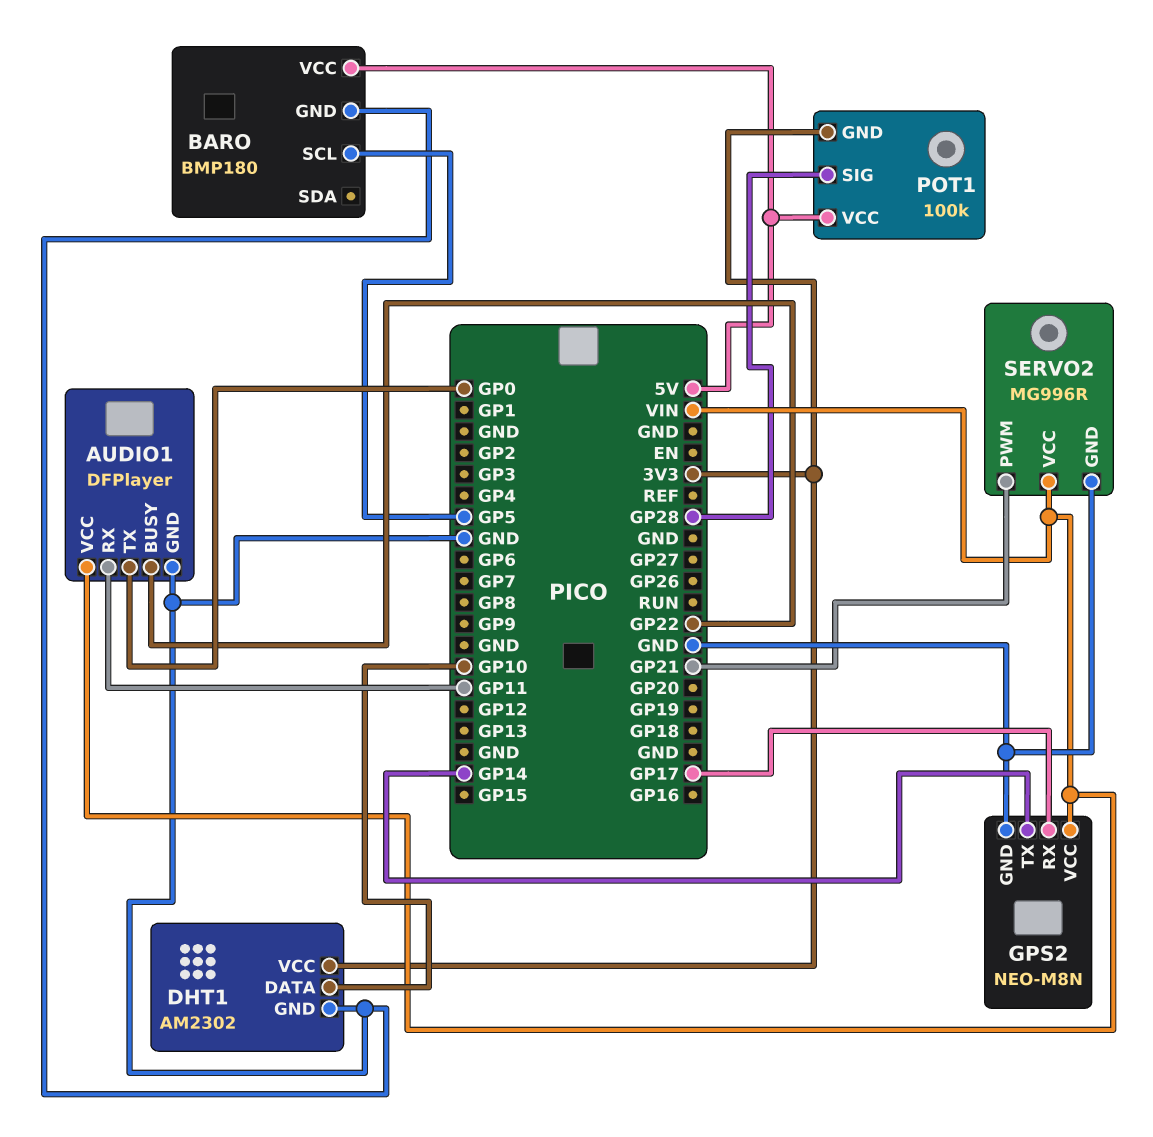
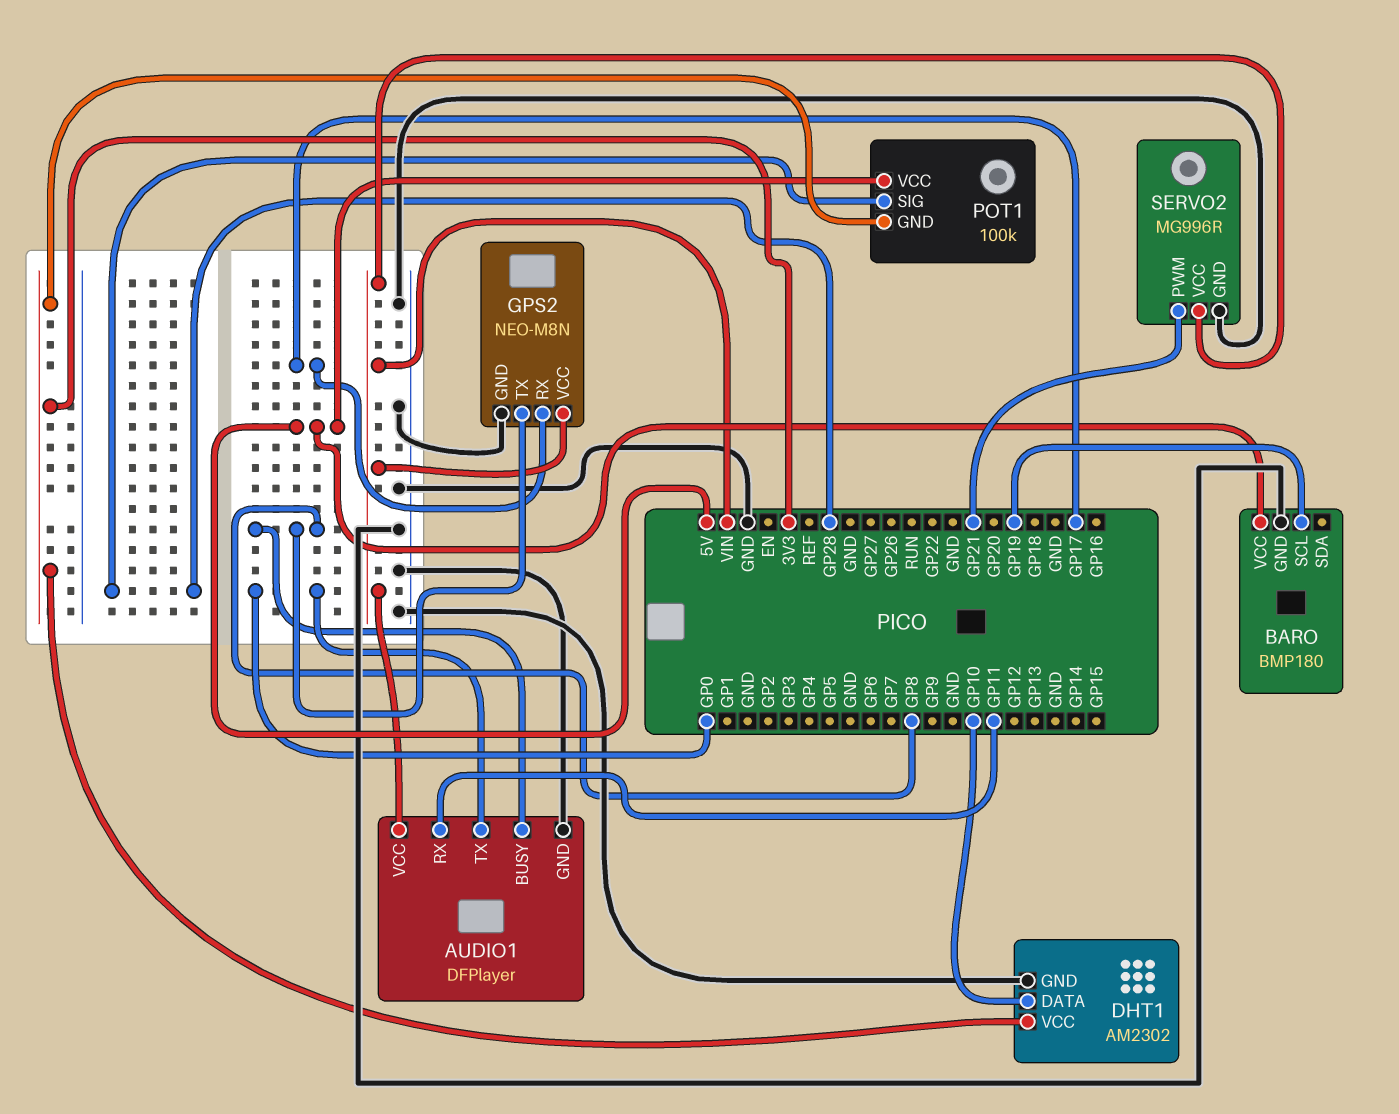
AUDIO1 pin BUSY: GP22 -> GP8
BARO pin SCL: GP5 -> GP19
GPS2 pin TX: GP14 -> GP8

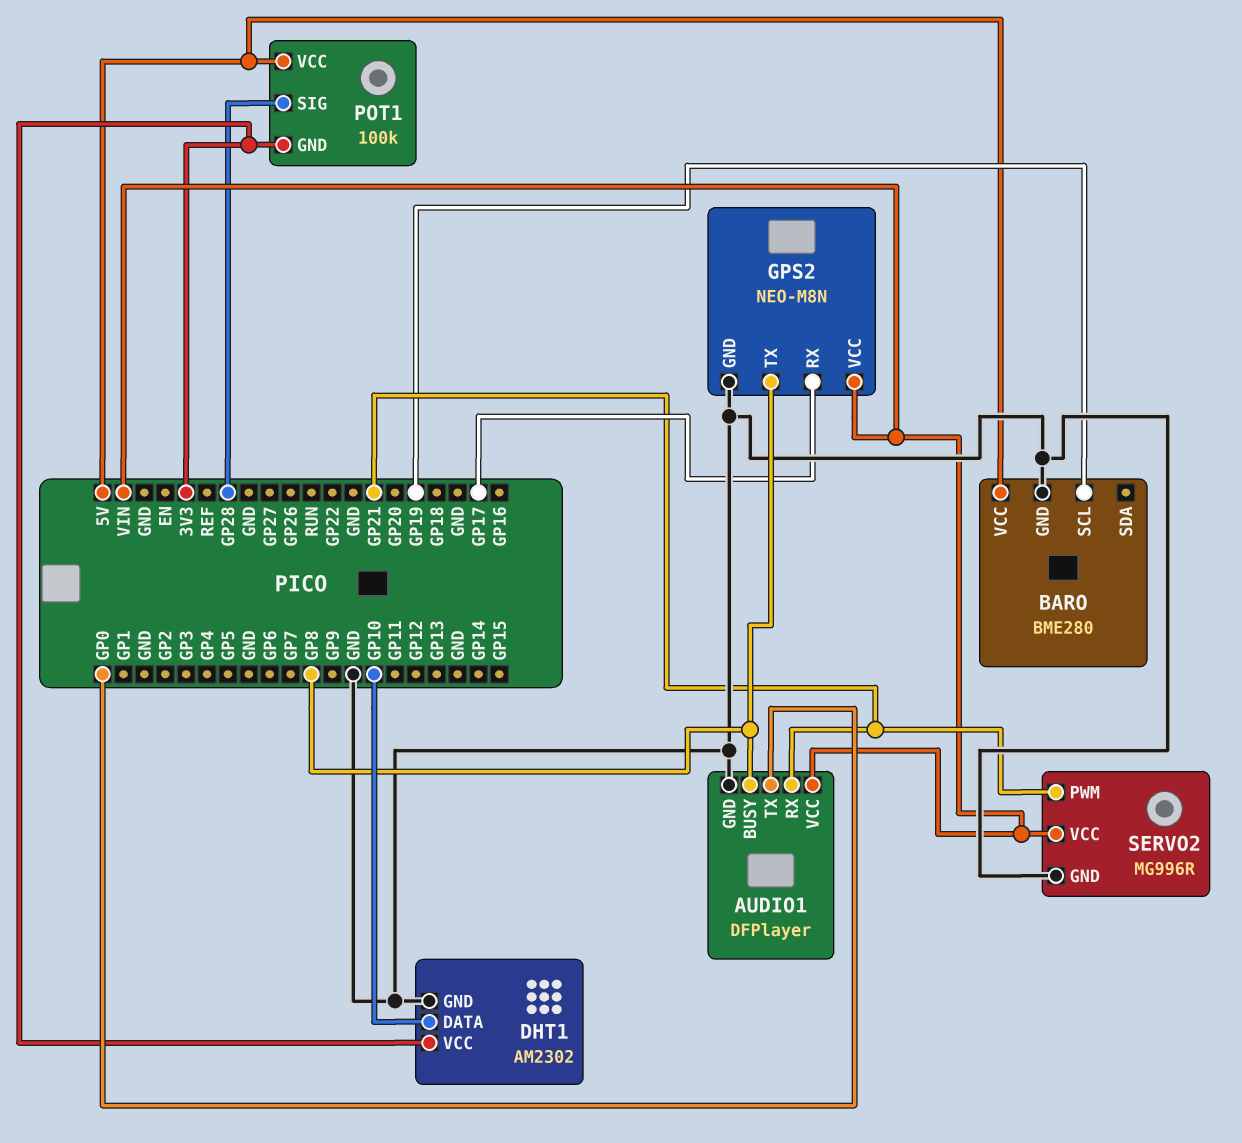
AUDIO1 pin RX: GP11 -> GP21
BARO: BMP180 -> BME280

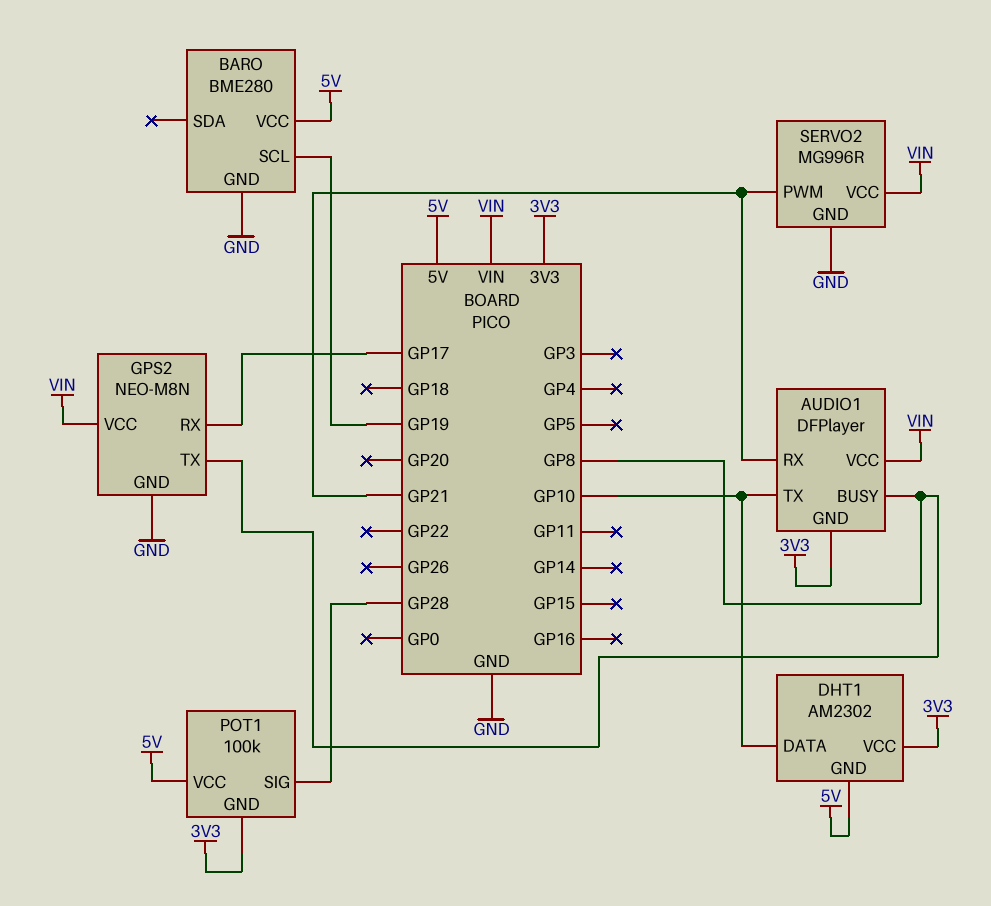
AUDIO1 pin GND: GND -> 3V3
AUDIO1 pin TX: GP0 -> GP10
DHT1 pin GND: GND -> 5V

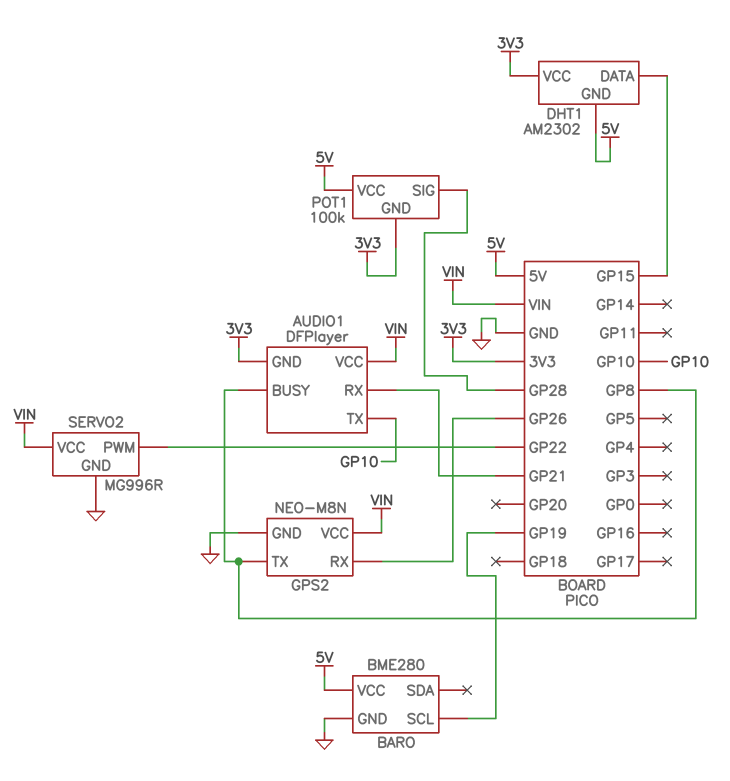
DHT1 pin DATA: GP10 -> GP15
GPS2 pin RX: GP17 -> GP26
SERVO2 pin PWM: GP21 -> GP22

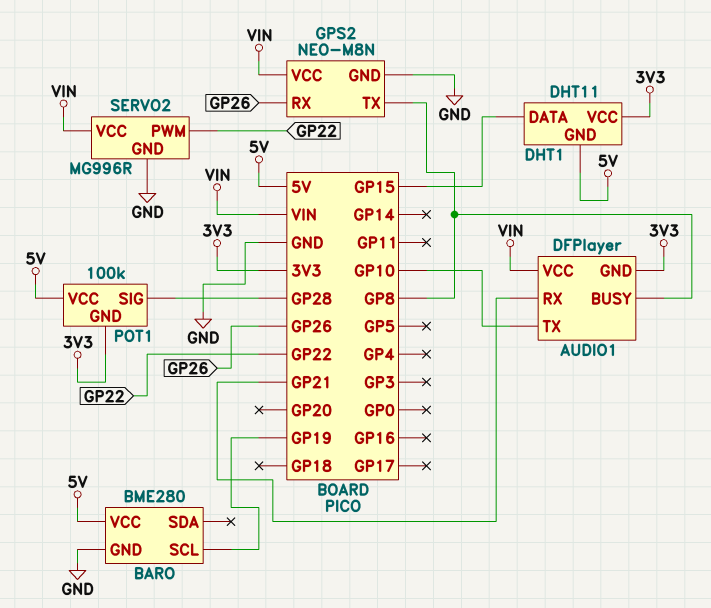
DHT1: AM2302 -> DHT11

